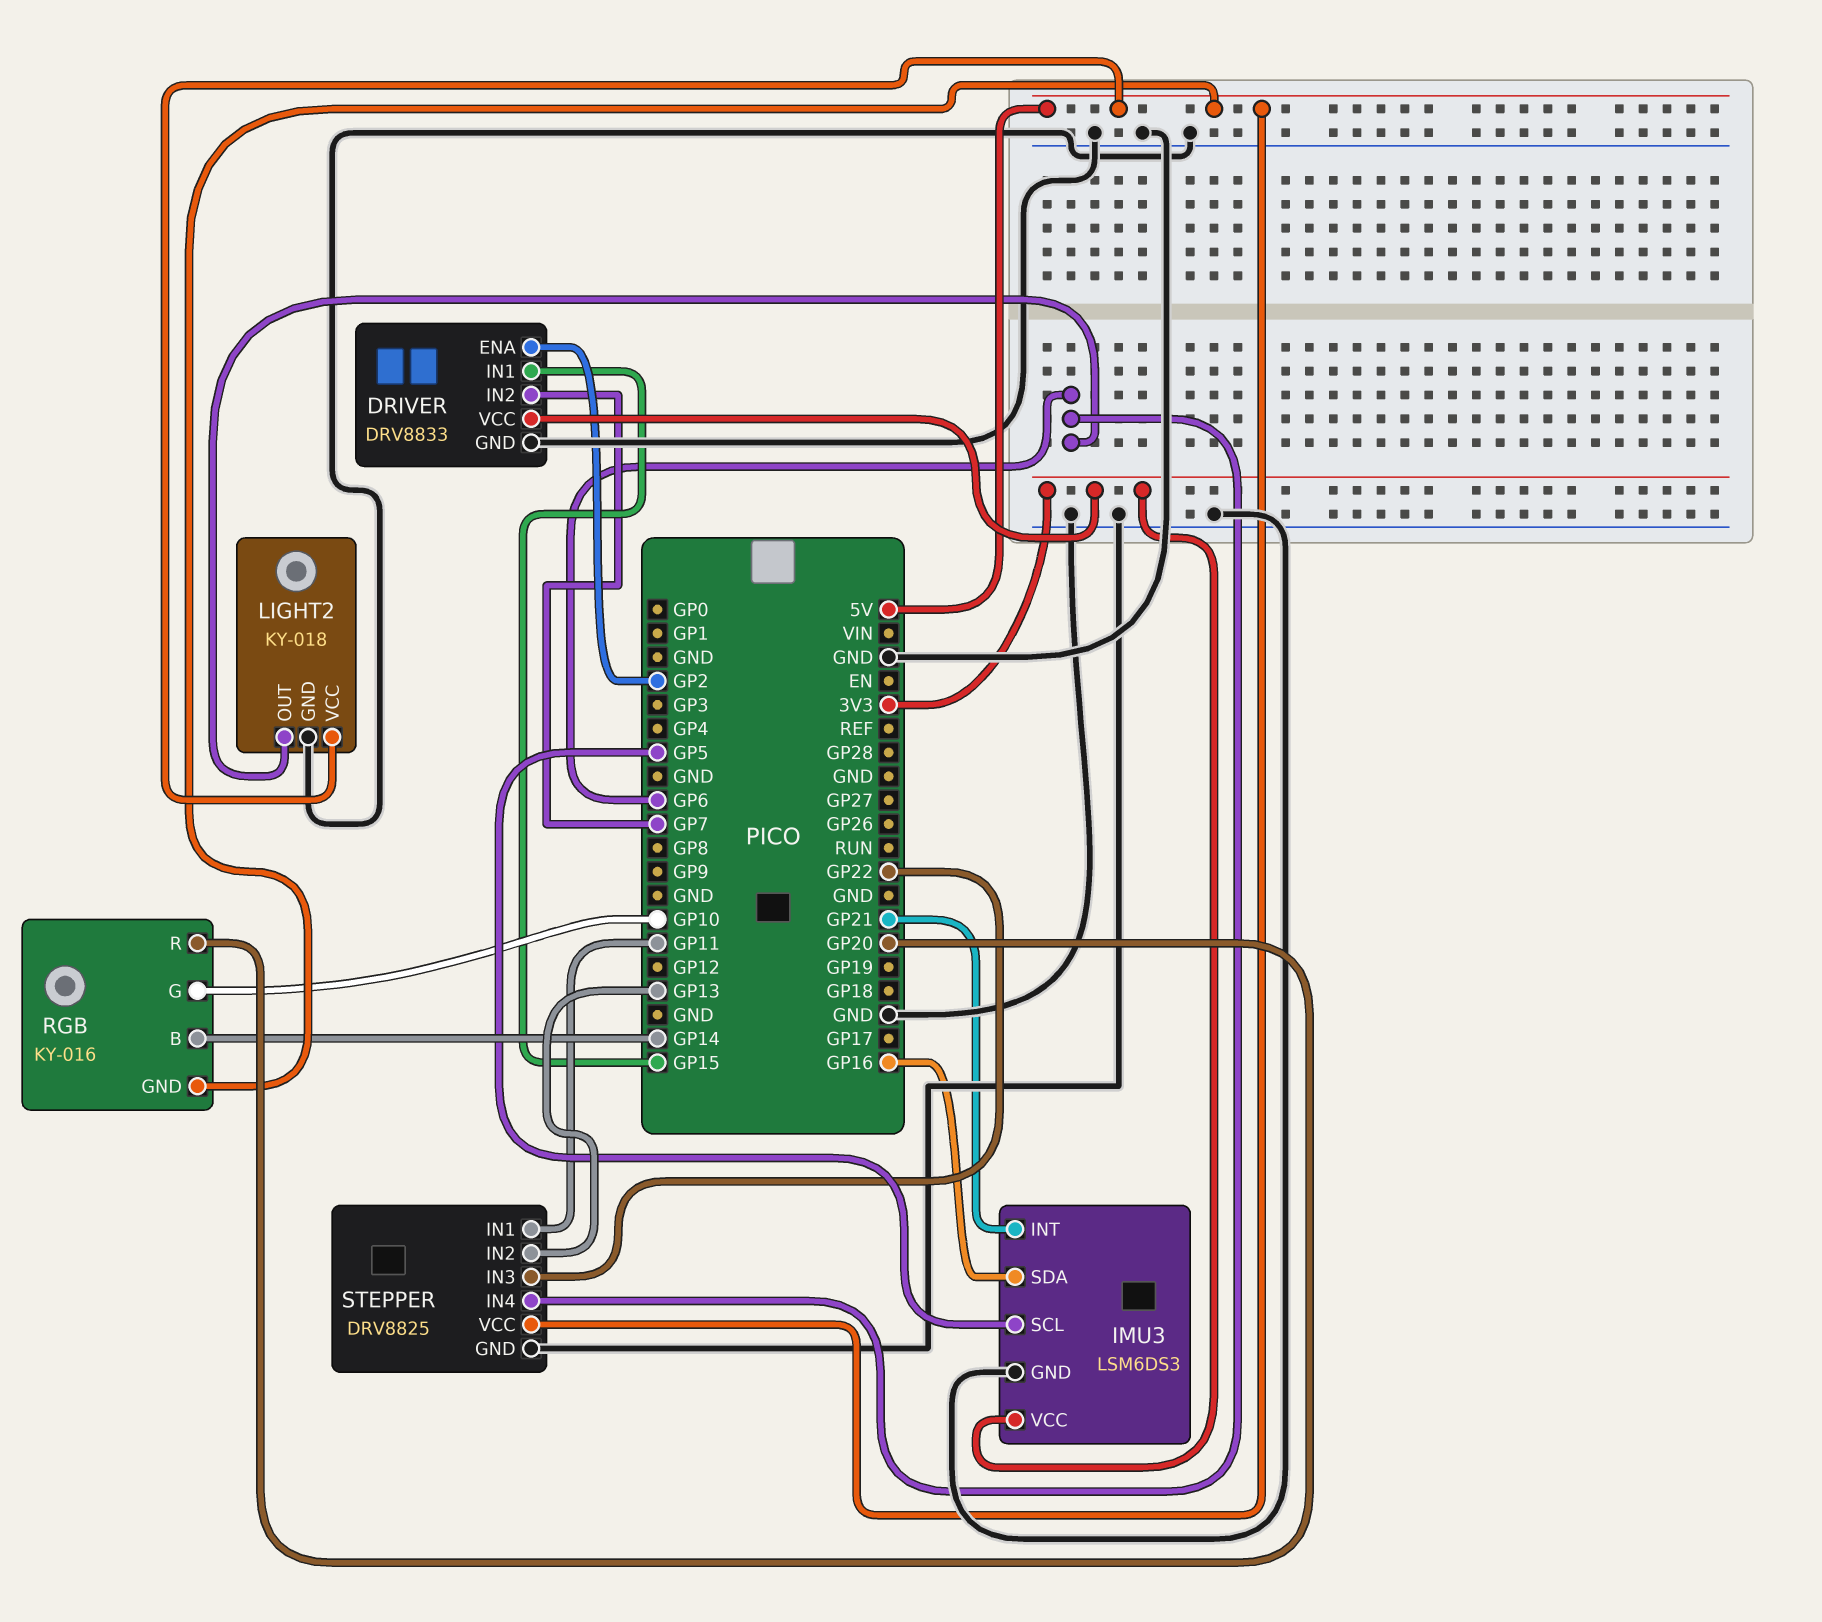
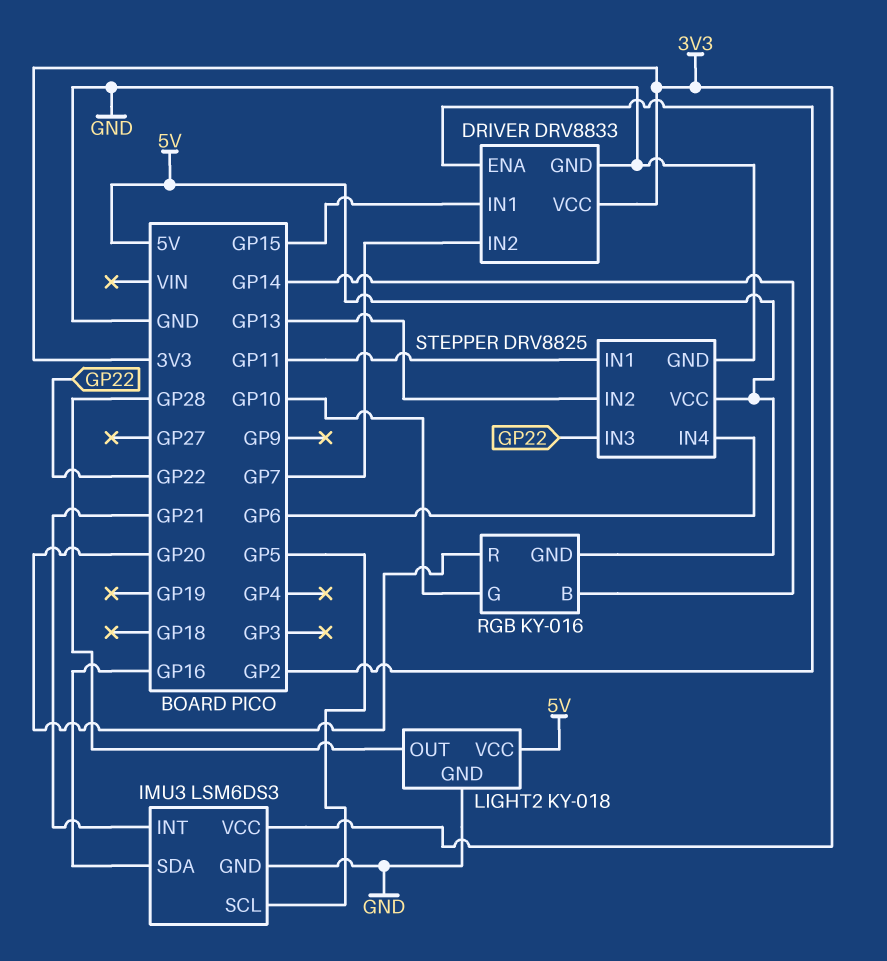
LIGHT2 pin OUT: GP6 -> GP28

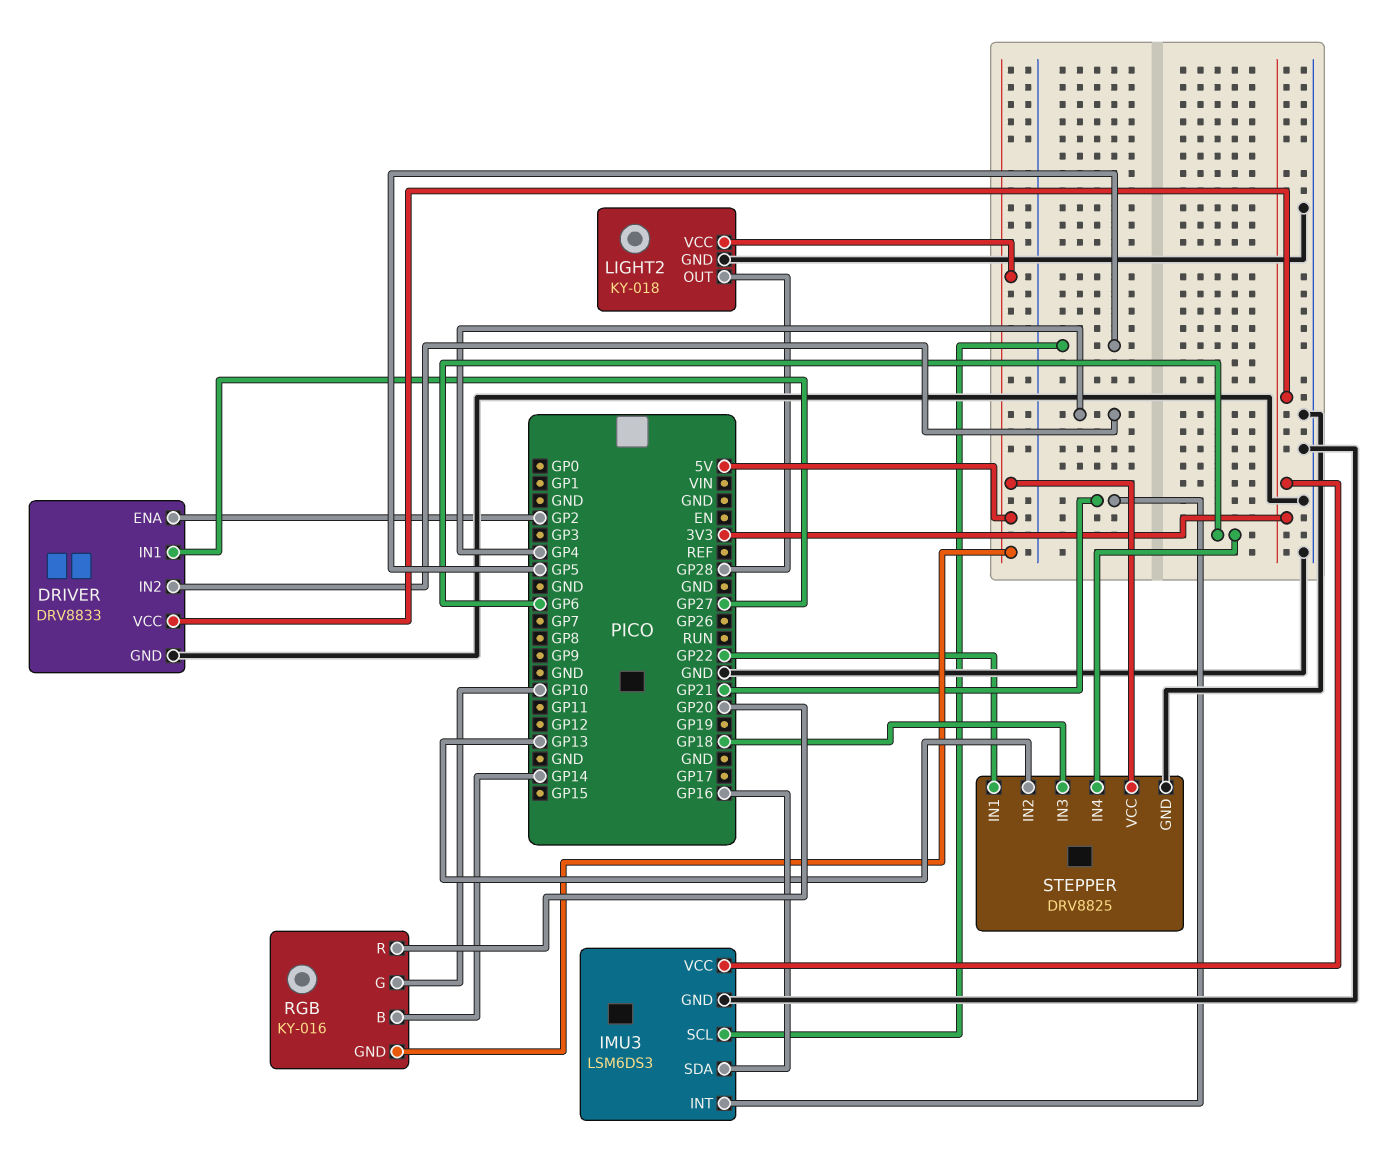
DRIVER pin IN1: GP15 -> GP27
DRIVER pin IN2: GP7 -> GP4
STEPPER pin IN1: GP11 -> GP22
STEPPER pin IN3: GP22 -> GP18

